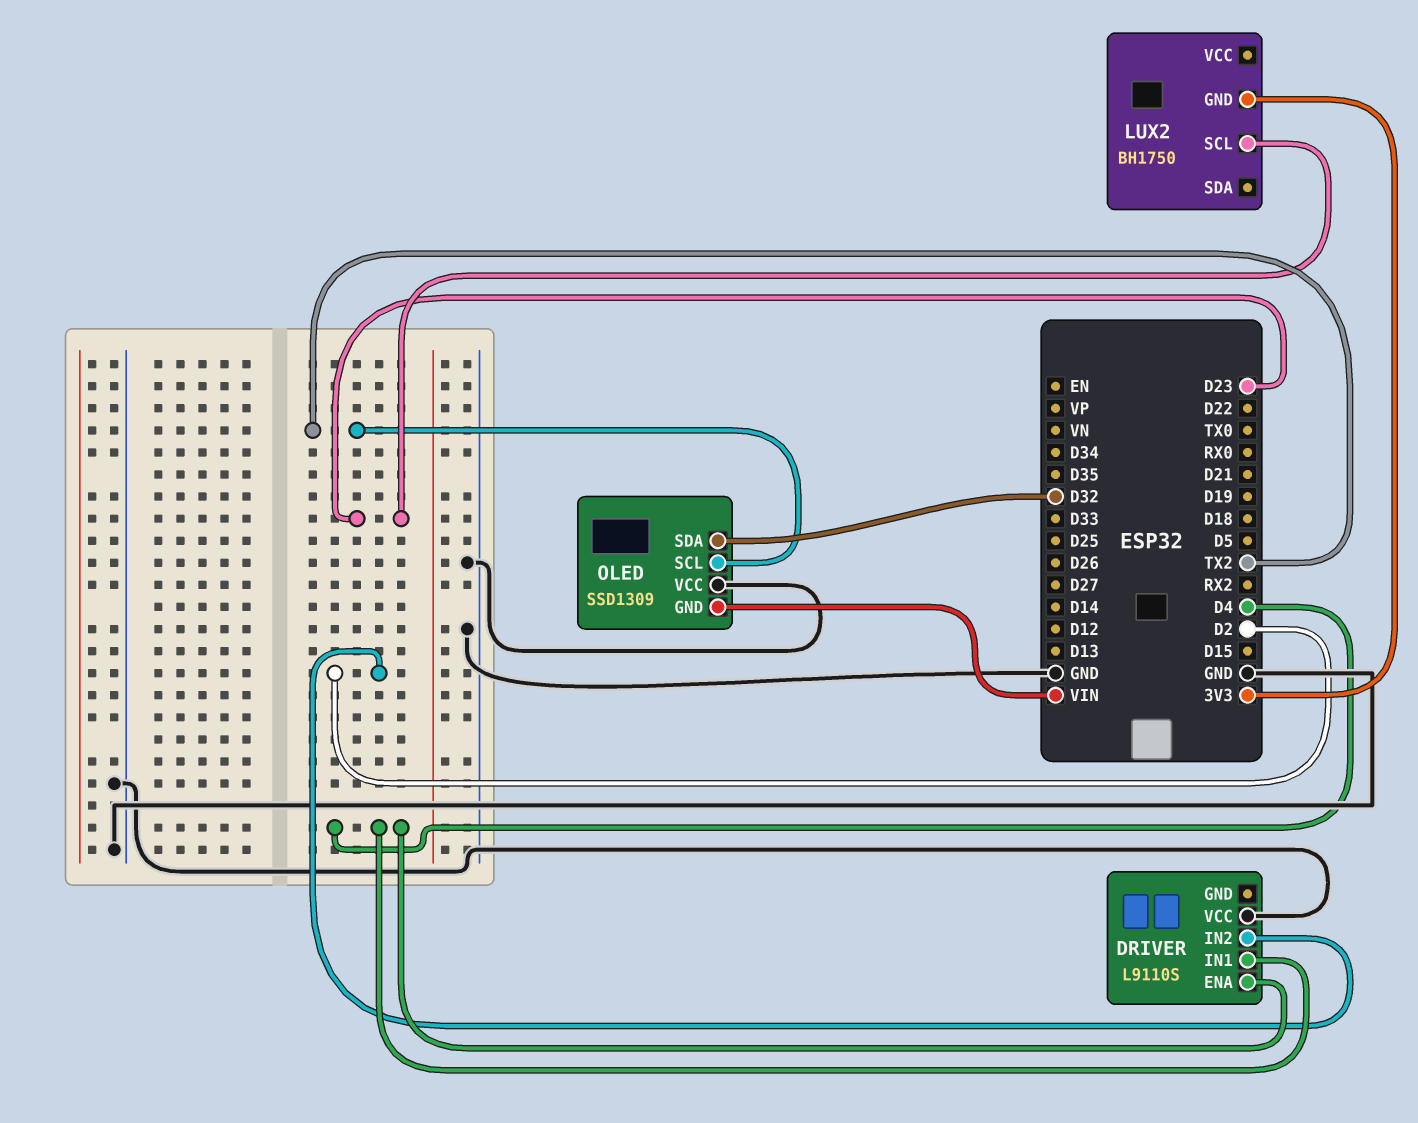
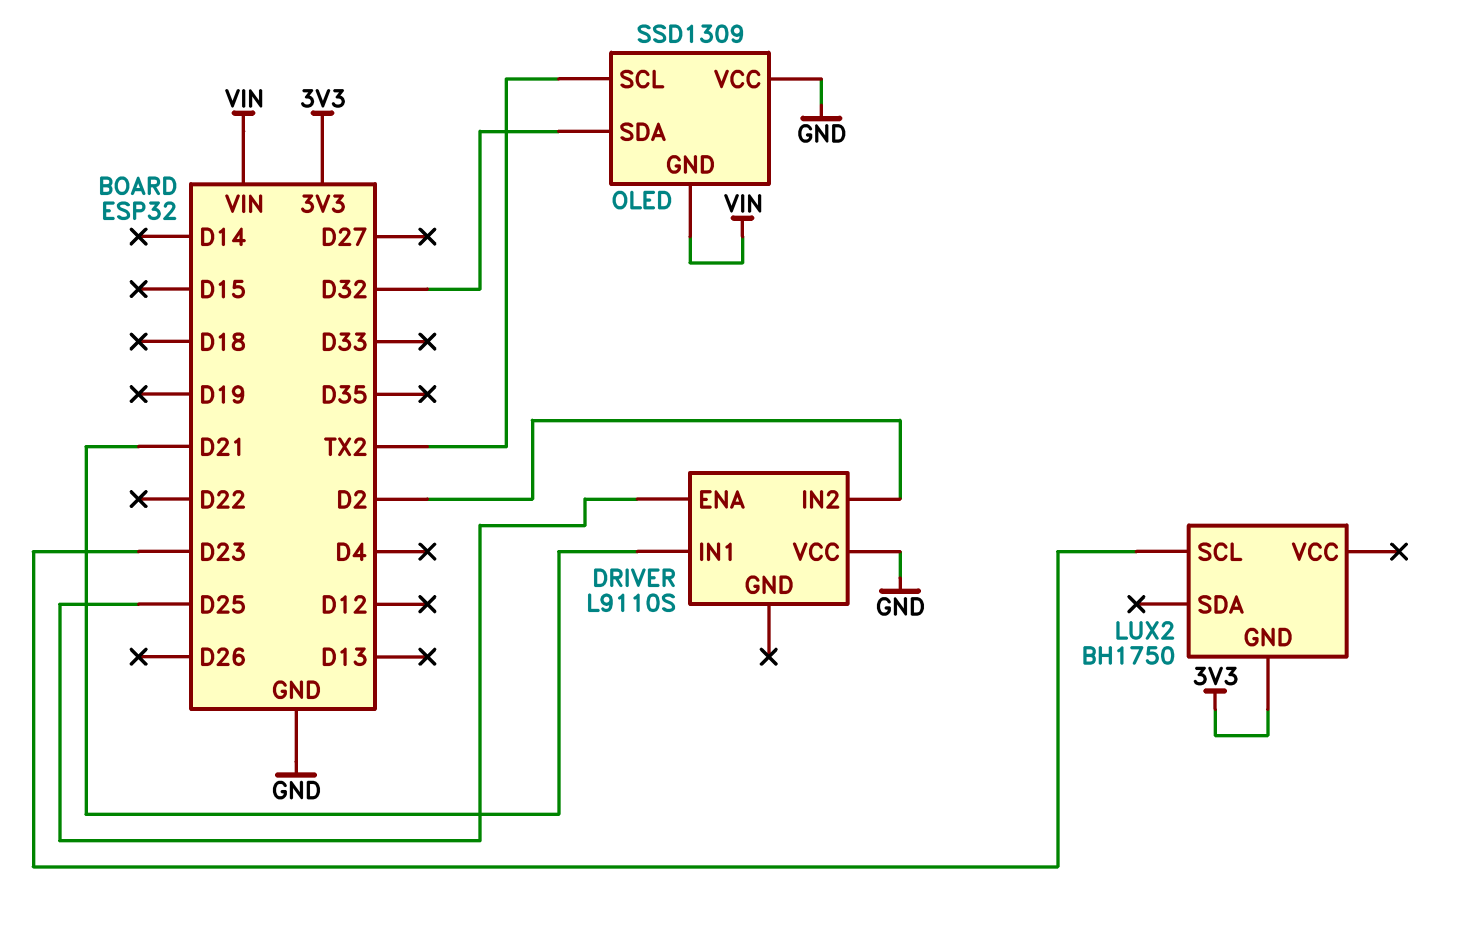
DRIVER pin ENA: D4 -> D25
DRIVER pin IN1: D4 -> D21

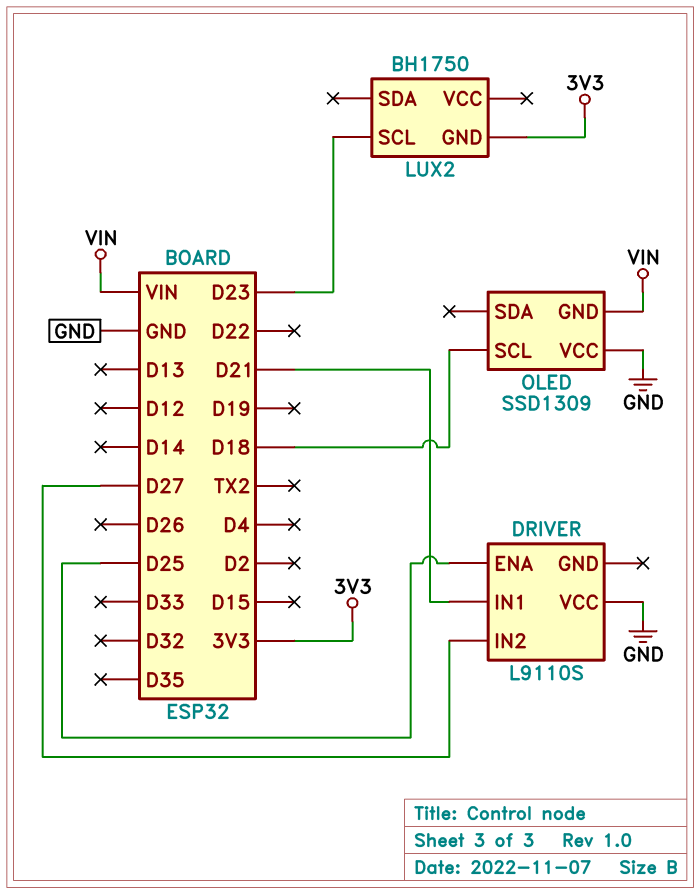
DRIVER pin IN2: D2 -> D27
OLED pin SCL: TX2 -> D18
OLED pin SDA: D32 -> none

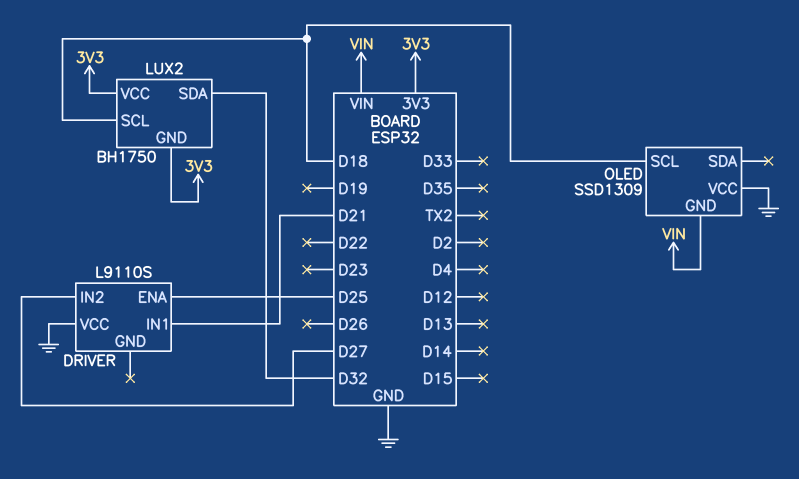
LUX2 pin SCL: D23 -> D18
LUX2 pin SDA: none -> D32
LUX2 pin VCC: none -> 3V3

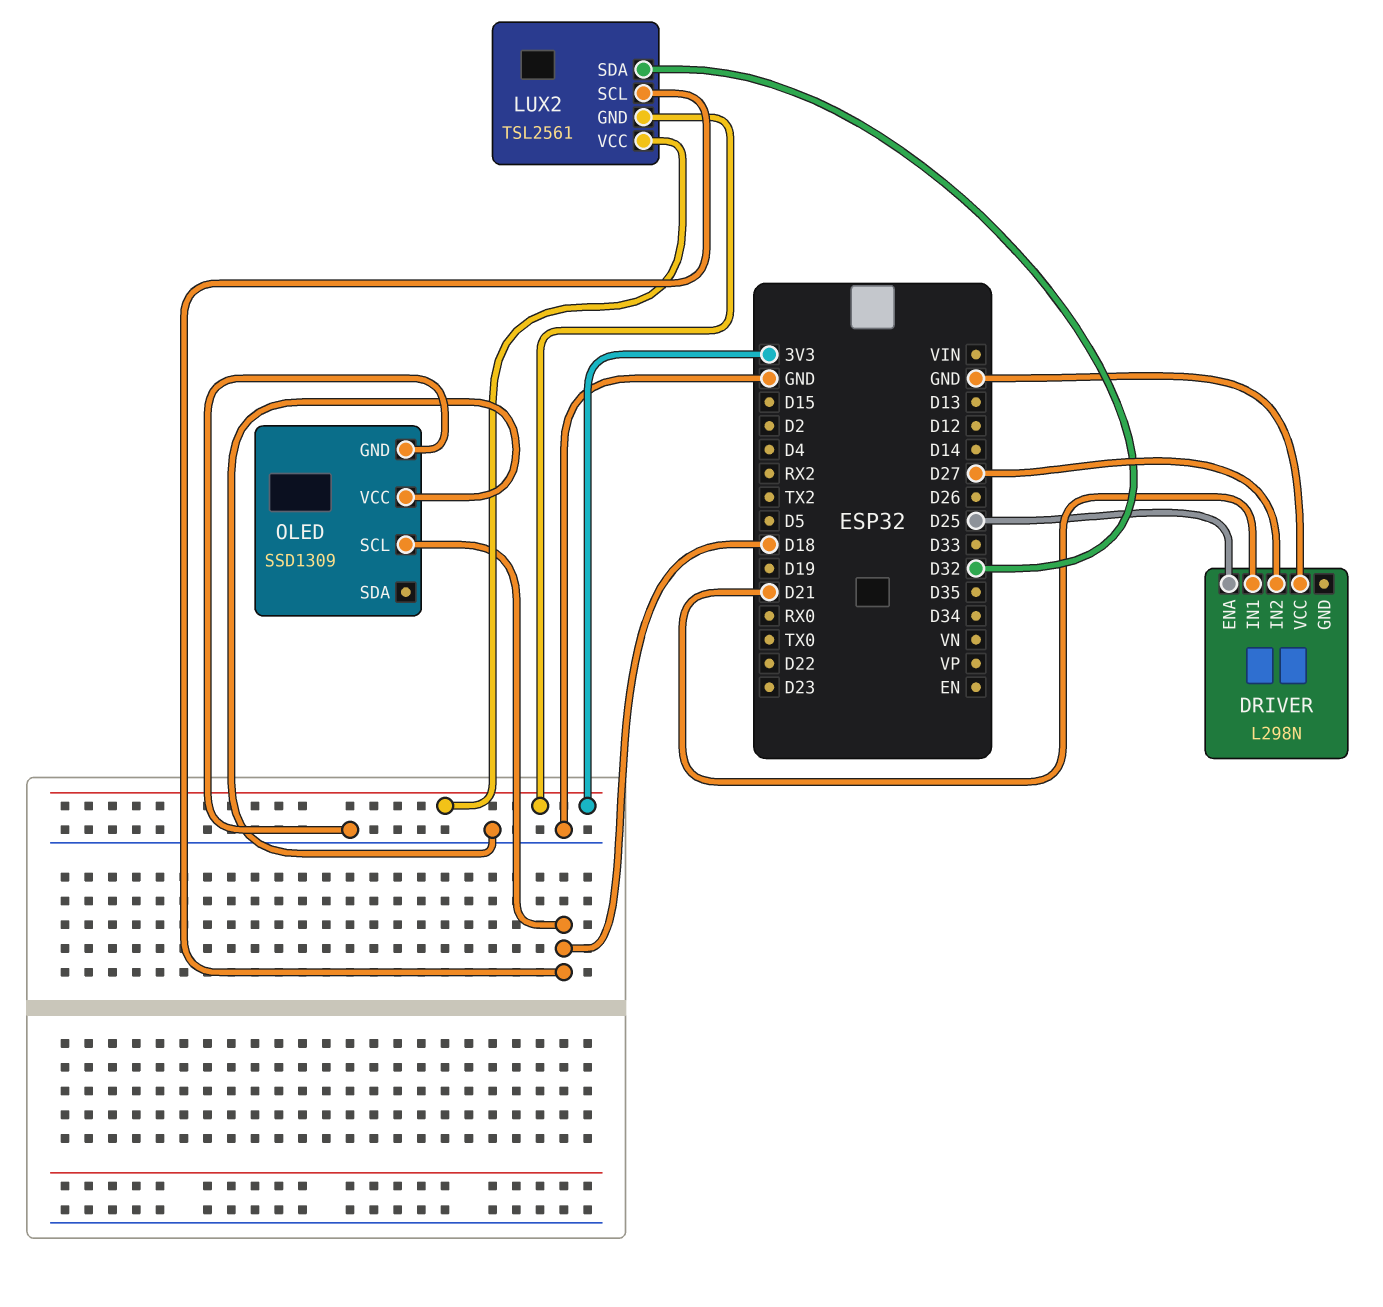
DRIVER: L9110S -> L298N
LUX2: BH1750 -> TSL2561
OLED pin GND: VIN -> GND

